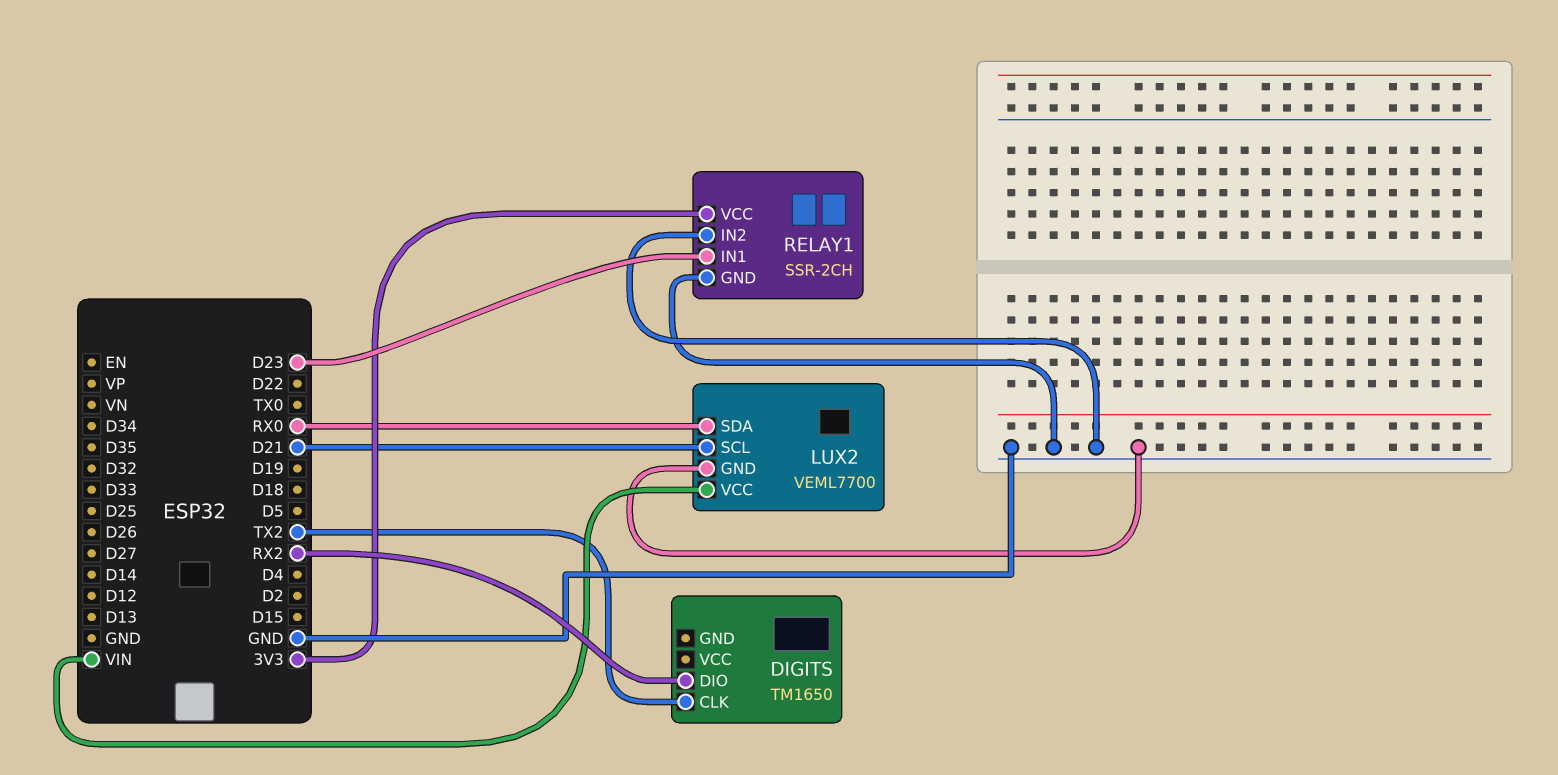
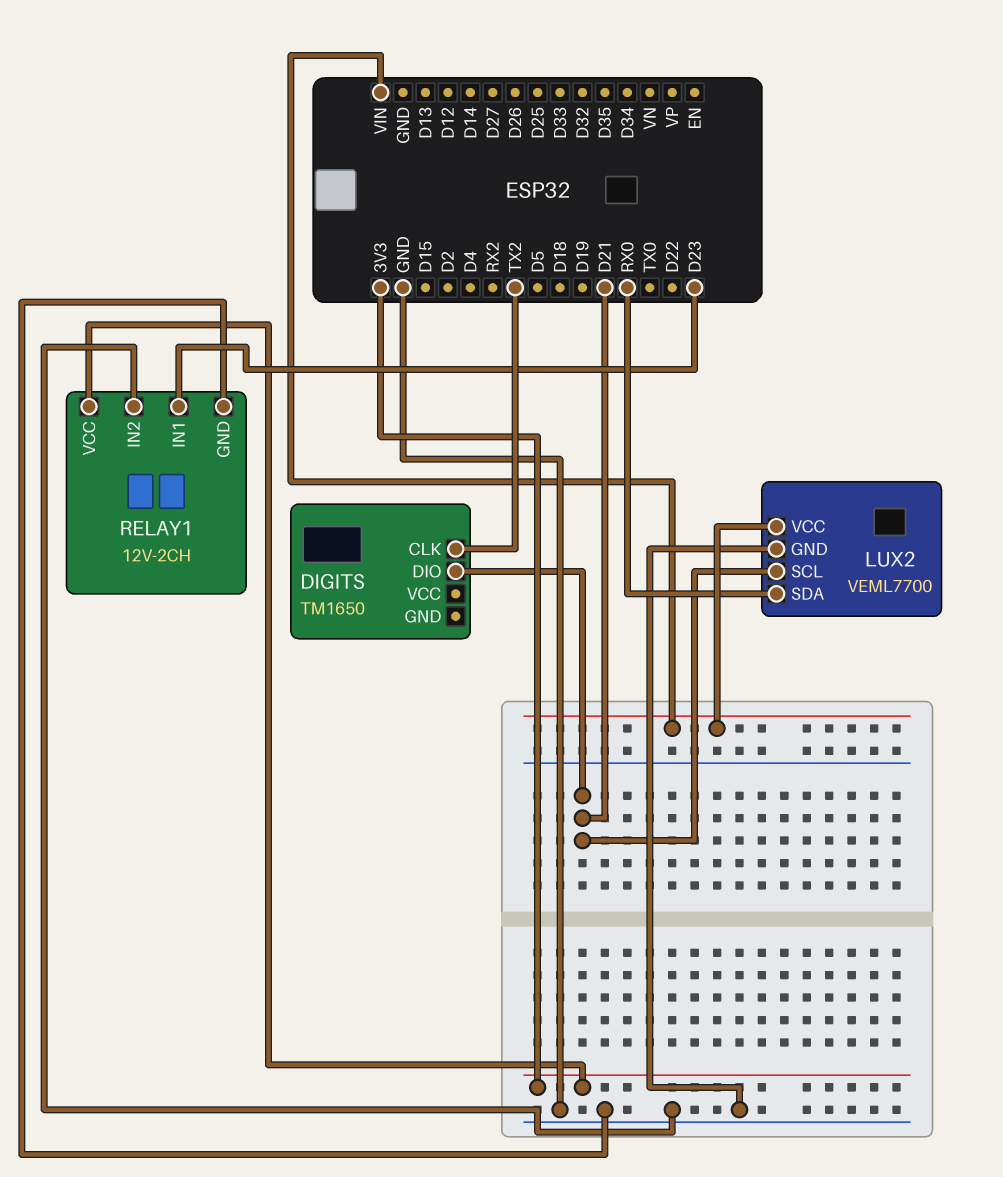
DIGITS pin DIO: RX2 -> D21
RELAY1: SSR-2CH -> 12V-2CH

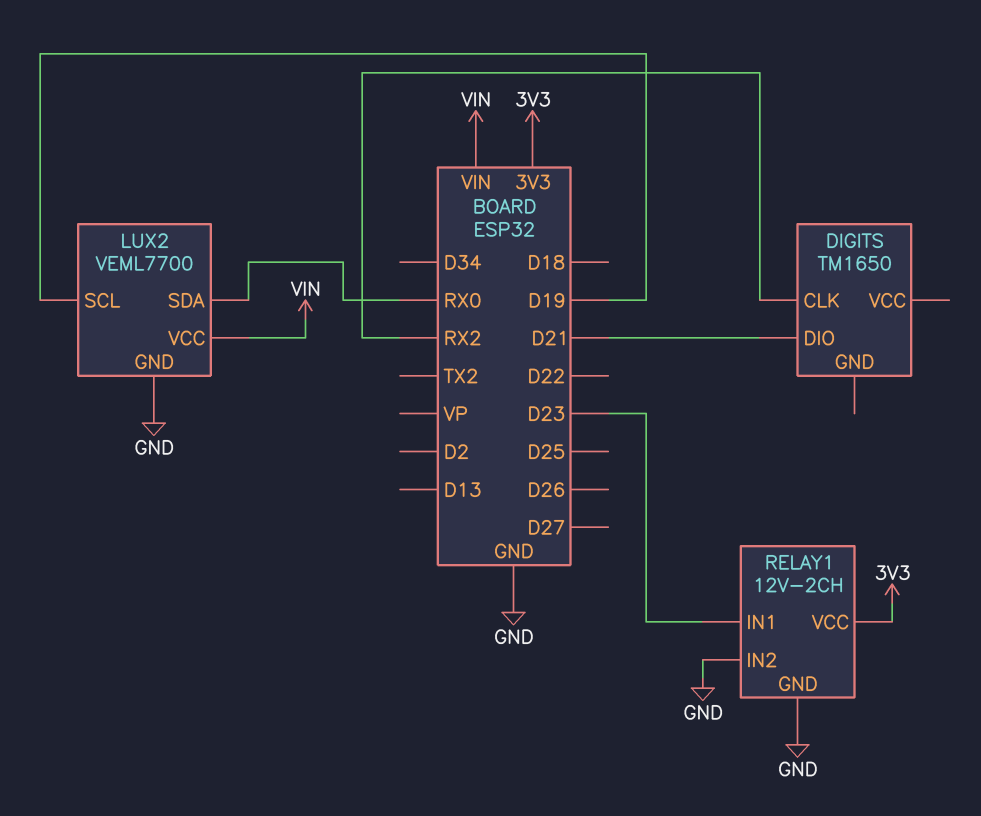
DIGITS pin CLK: TX2 -> RX2
LUX2 pin SCL: D21 -> D19

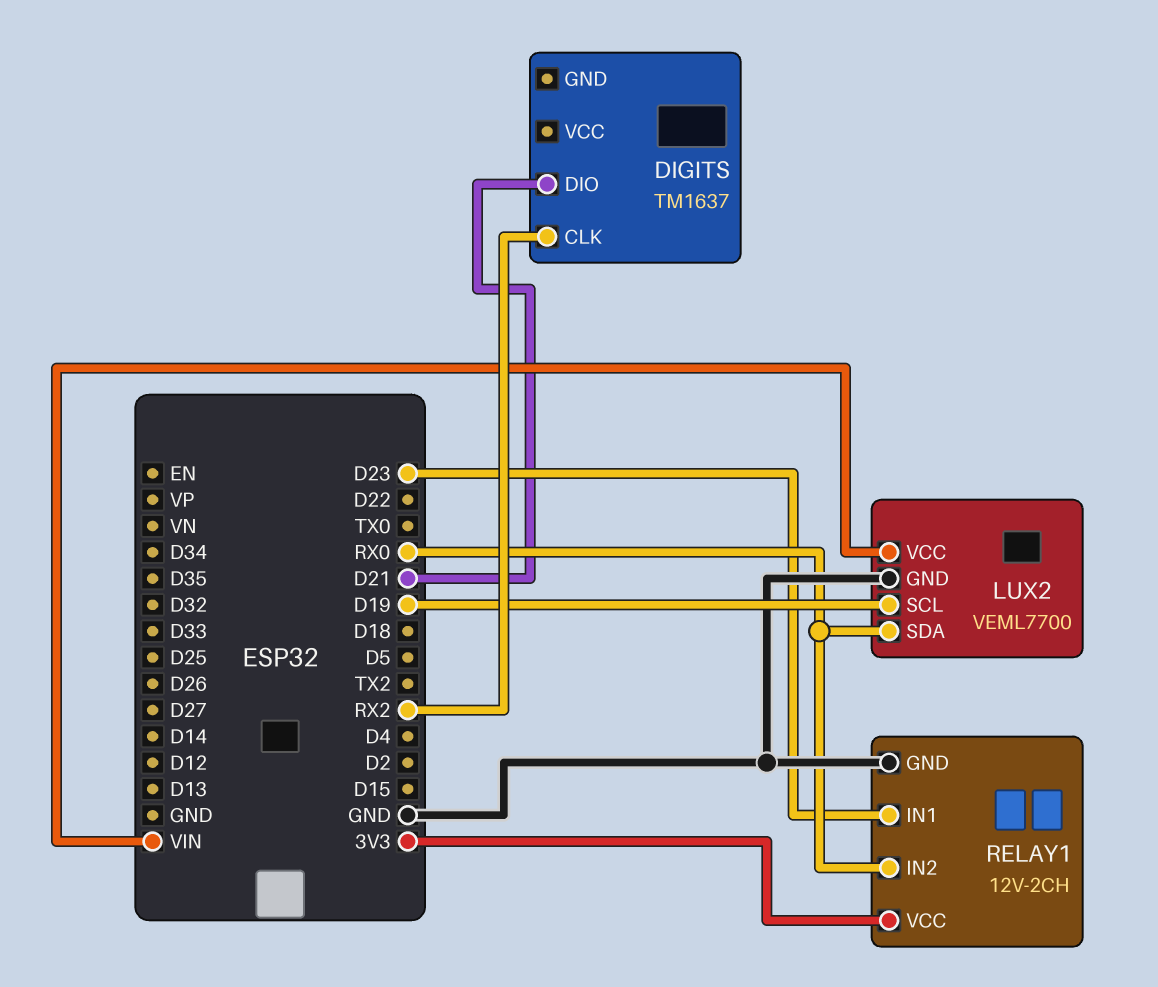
DIGITS: TM1650 -> TM1637
RELAY1 pin IN2: GND -> RX0

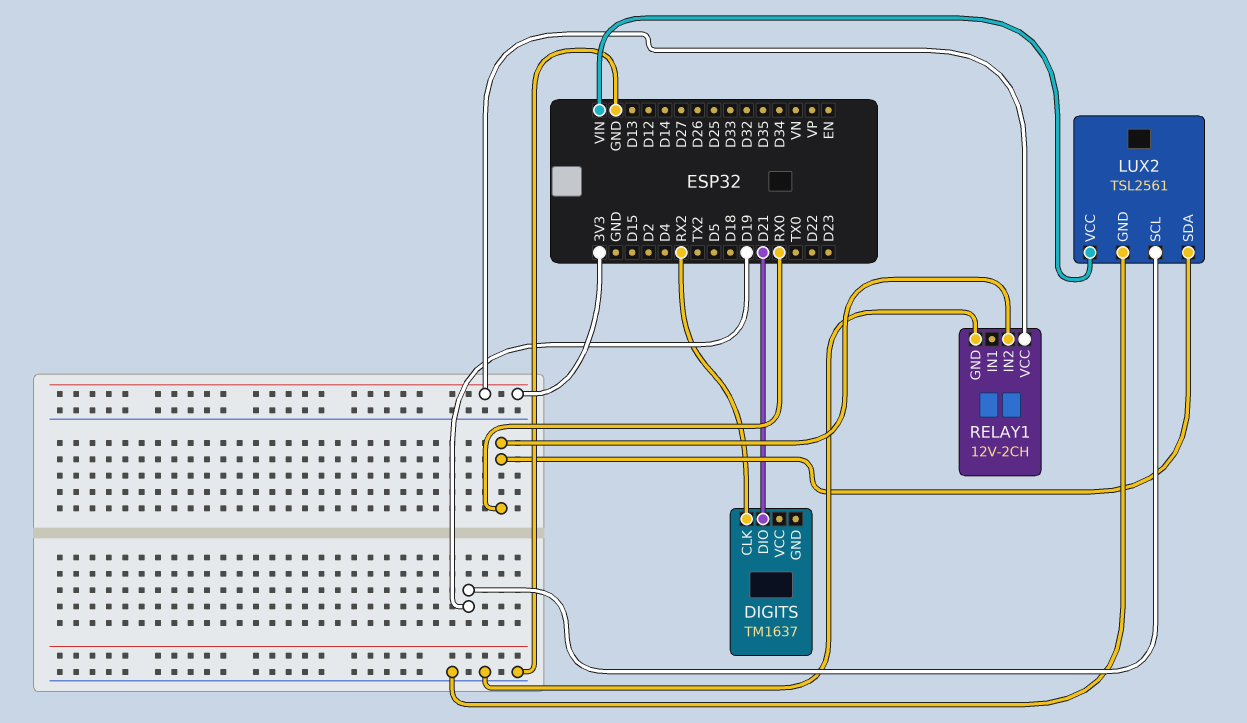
LUX2: VEML7700 -> TSL2561
RELAY1 pin IN1: D23 -> none

